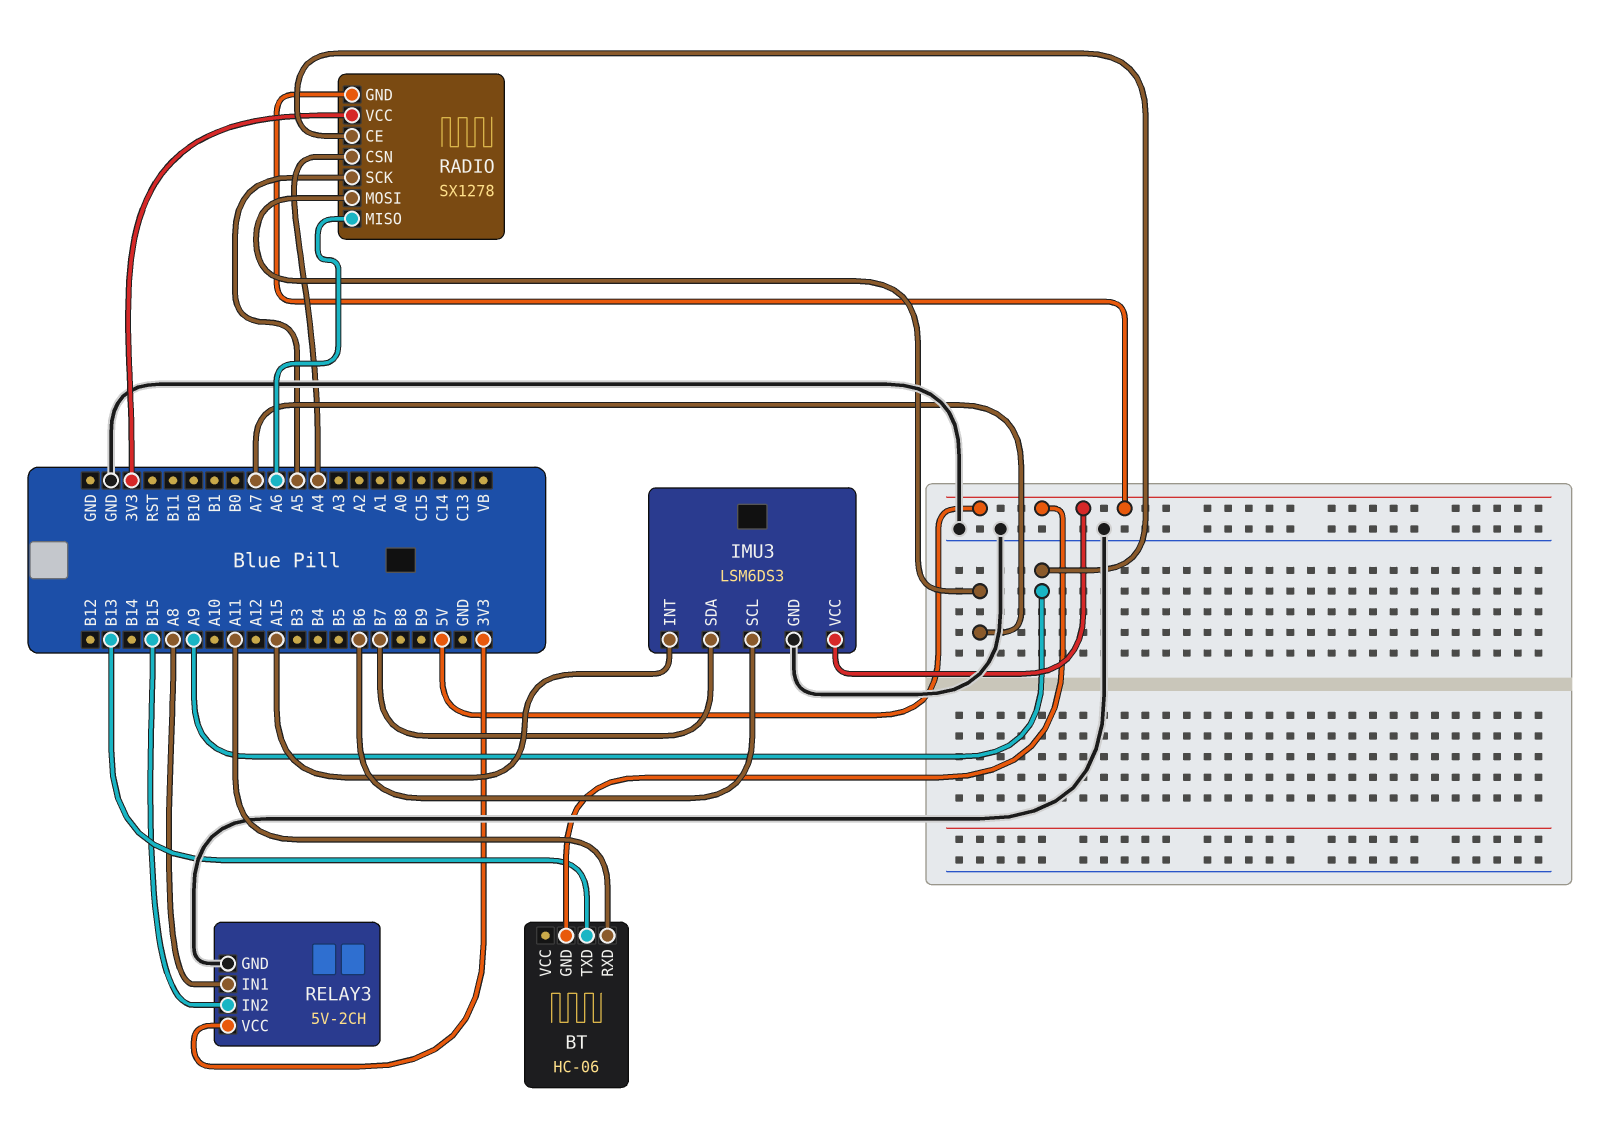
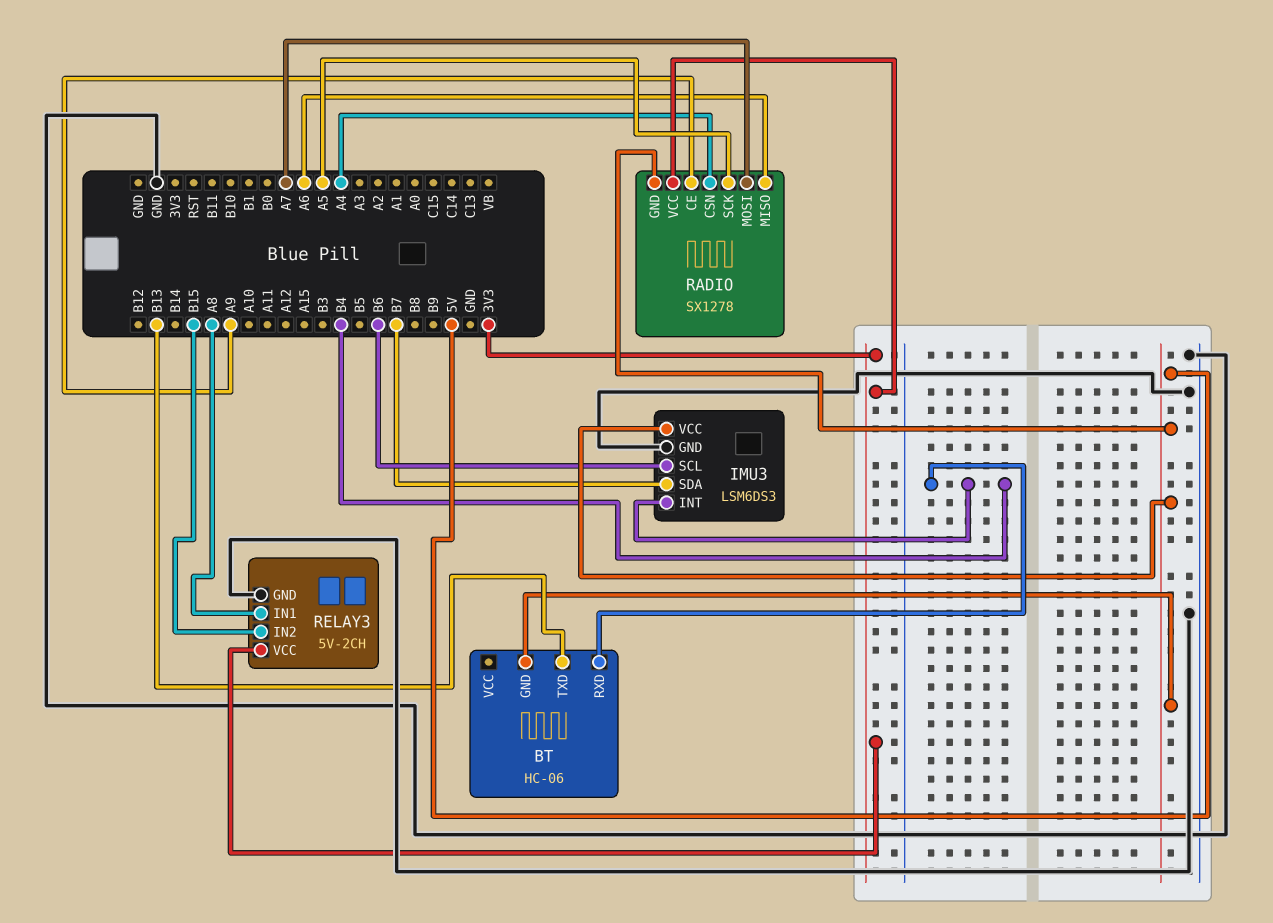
BT pin RXD: A11 -> B4
IMU3 pin INT: A15 -> B4

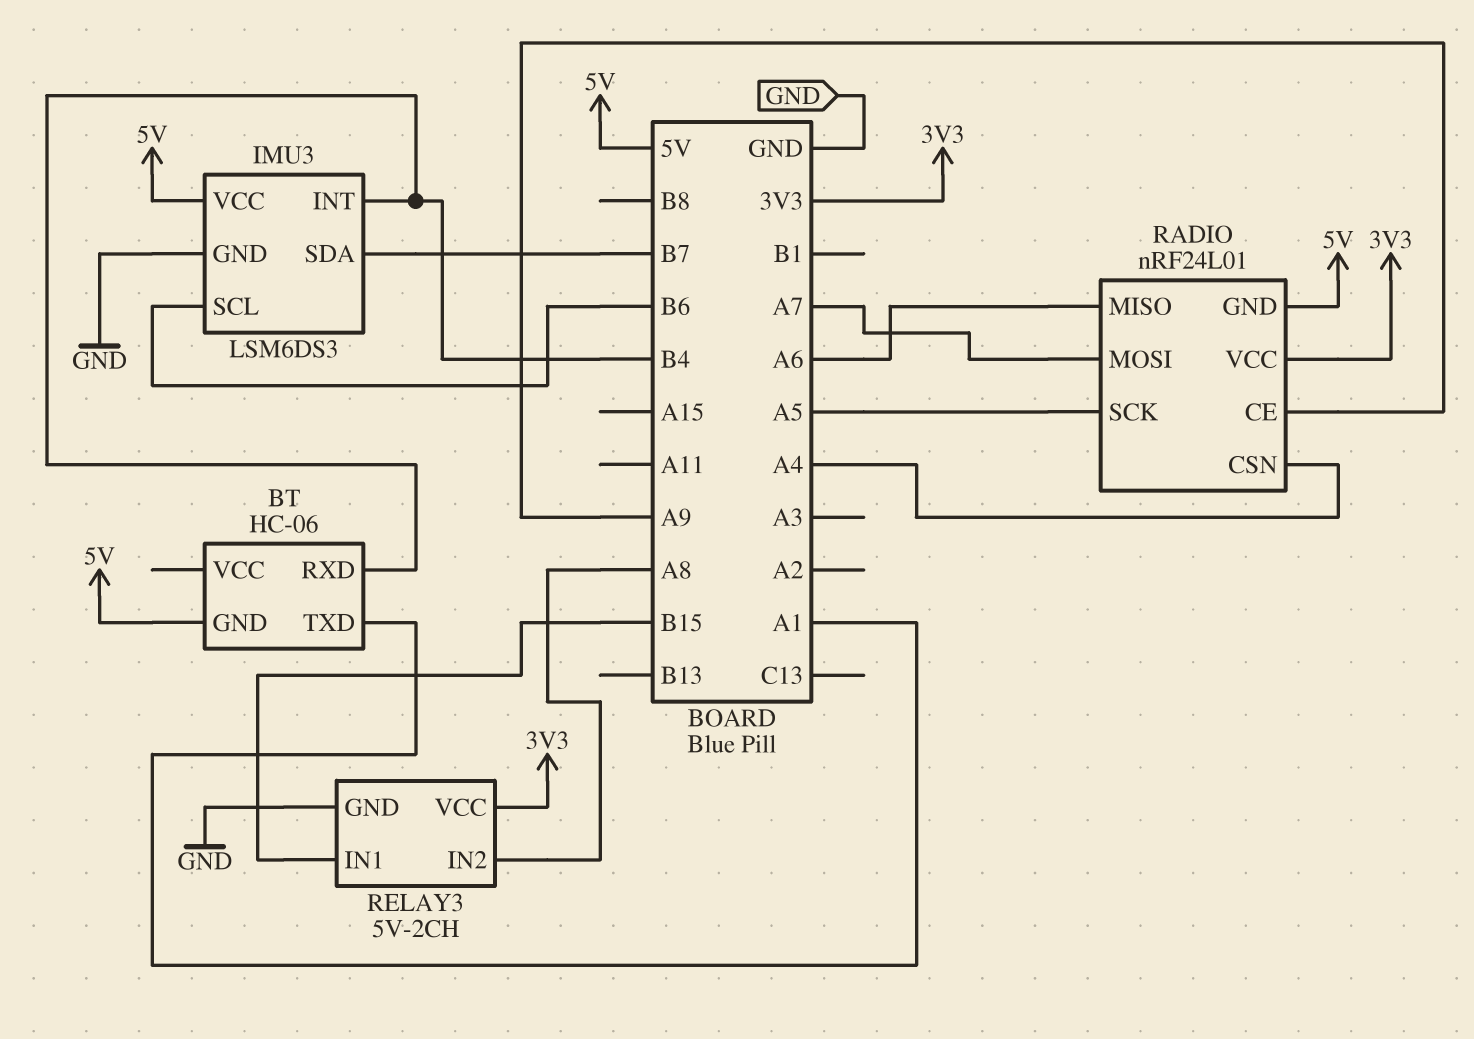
BT pin TXD: B13 -> A1
RADIO: SX1278 -> nRF24L01
RELAY3 pin IN1: A8 -> B15
RELAY3 pin IN2: B15 -> A8

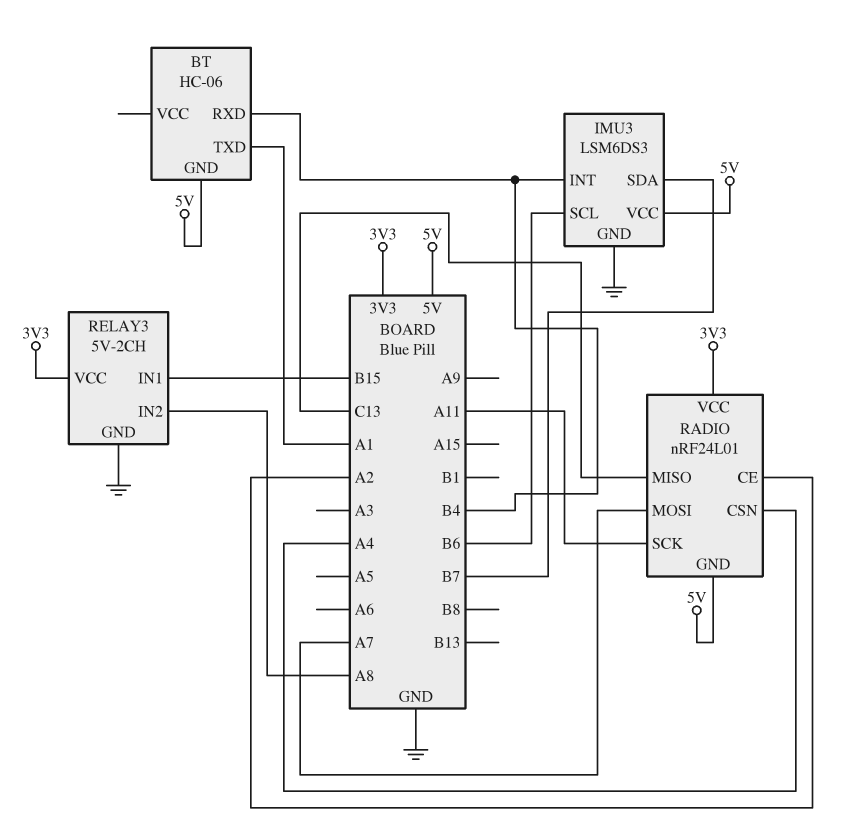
RADIO pin CE: A9 -> A2
RADIO pin MISO: A6 -> C13
RADIO pin SCK: A5 -> A11

